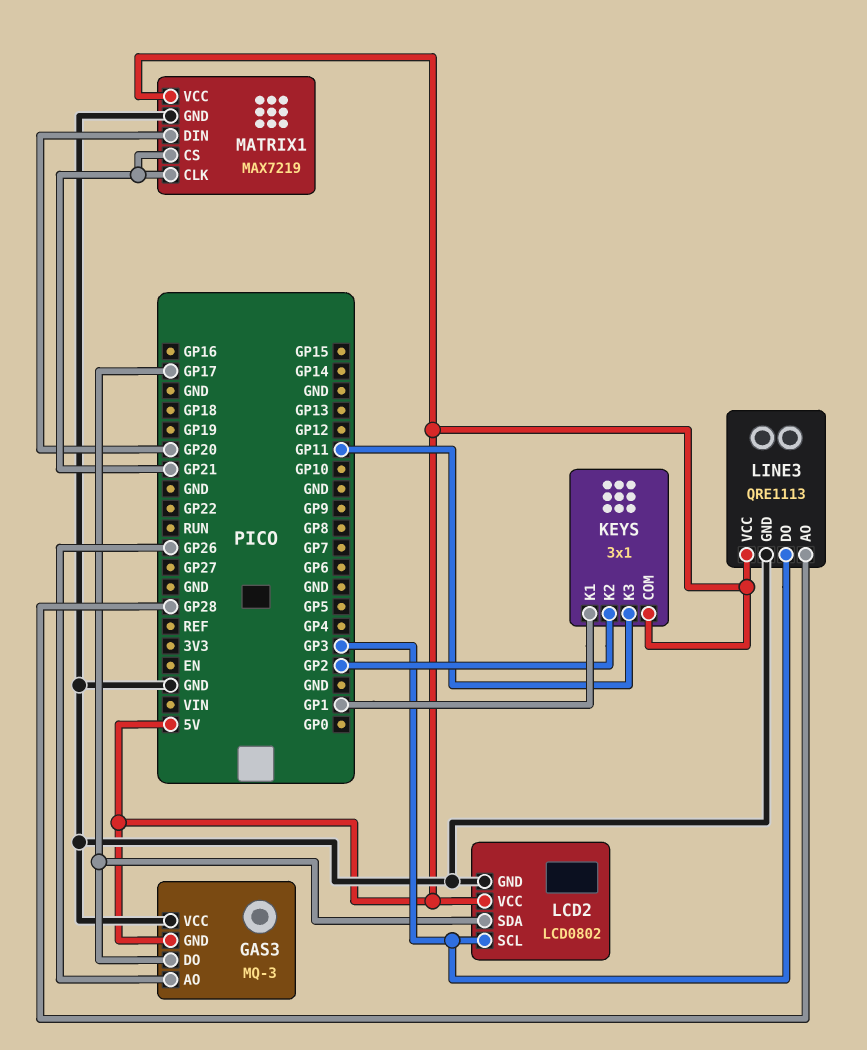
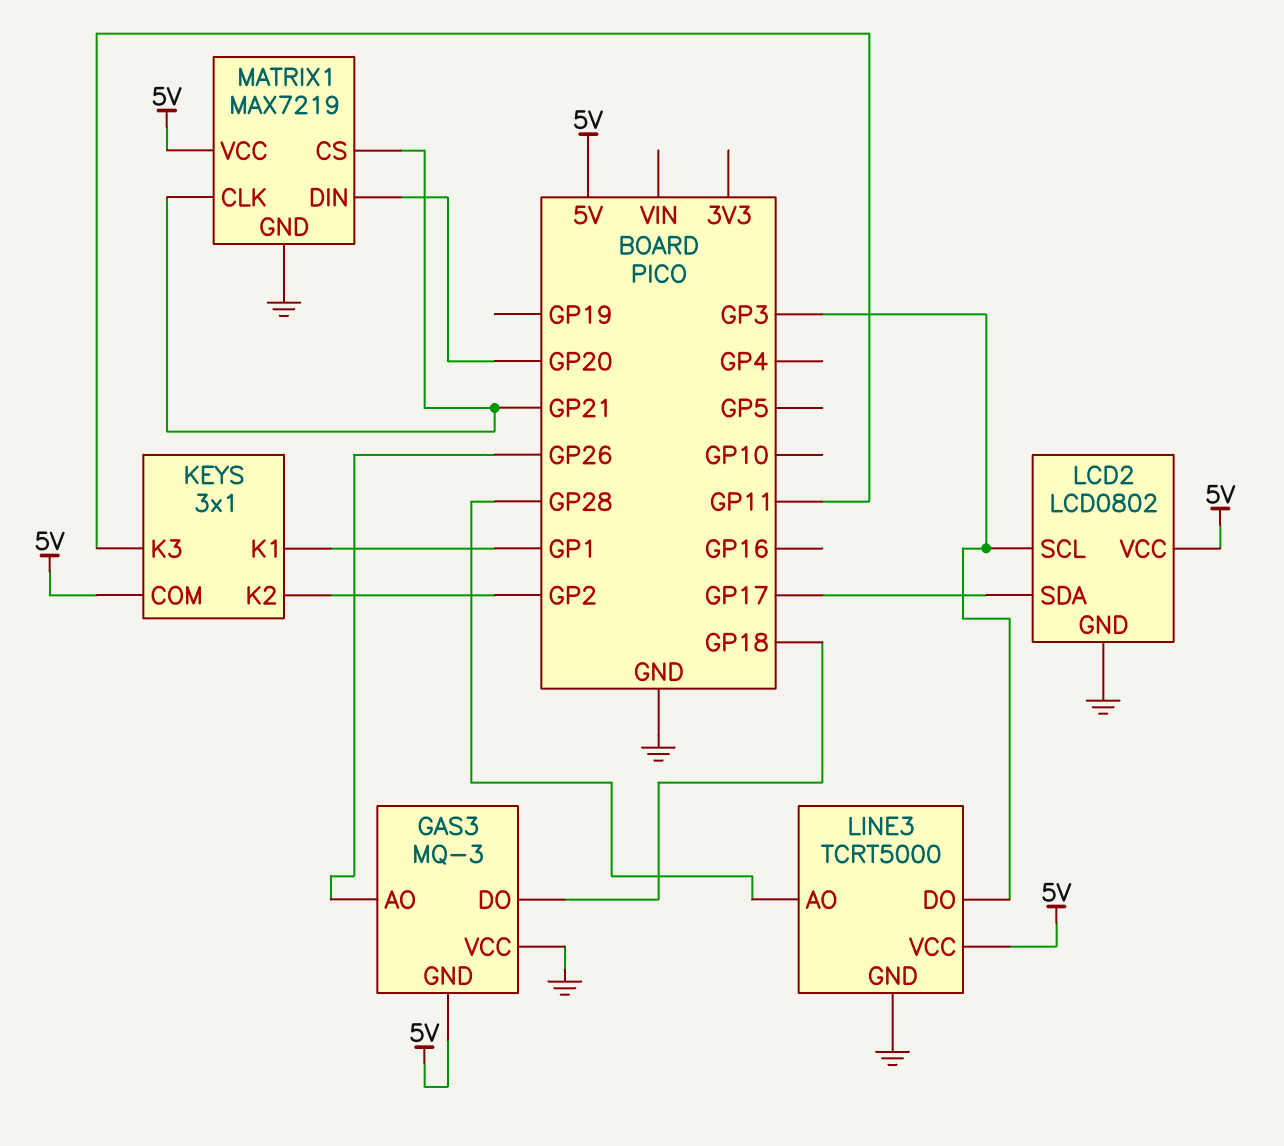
GAS3 pin DO: GP17 -> GP18
LINE3: QRE1113 -> TCRT5000

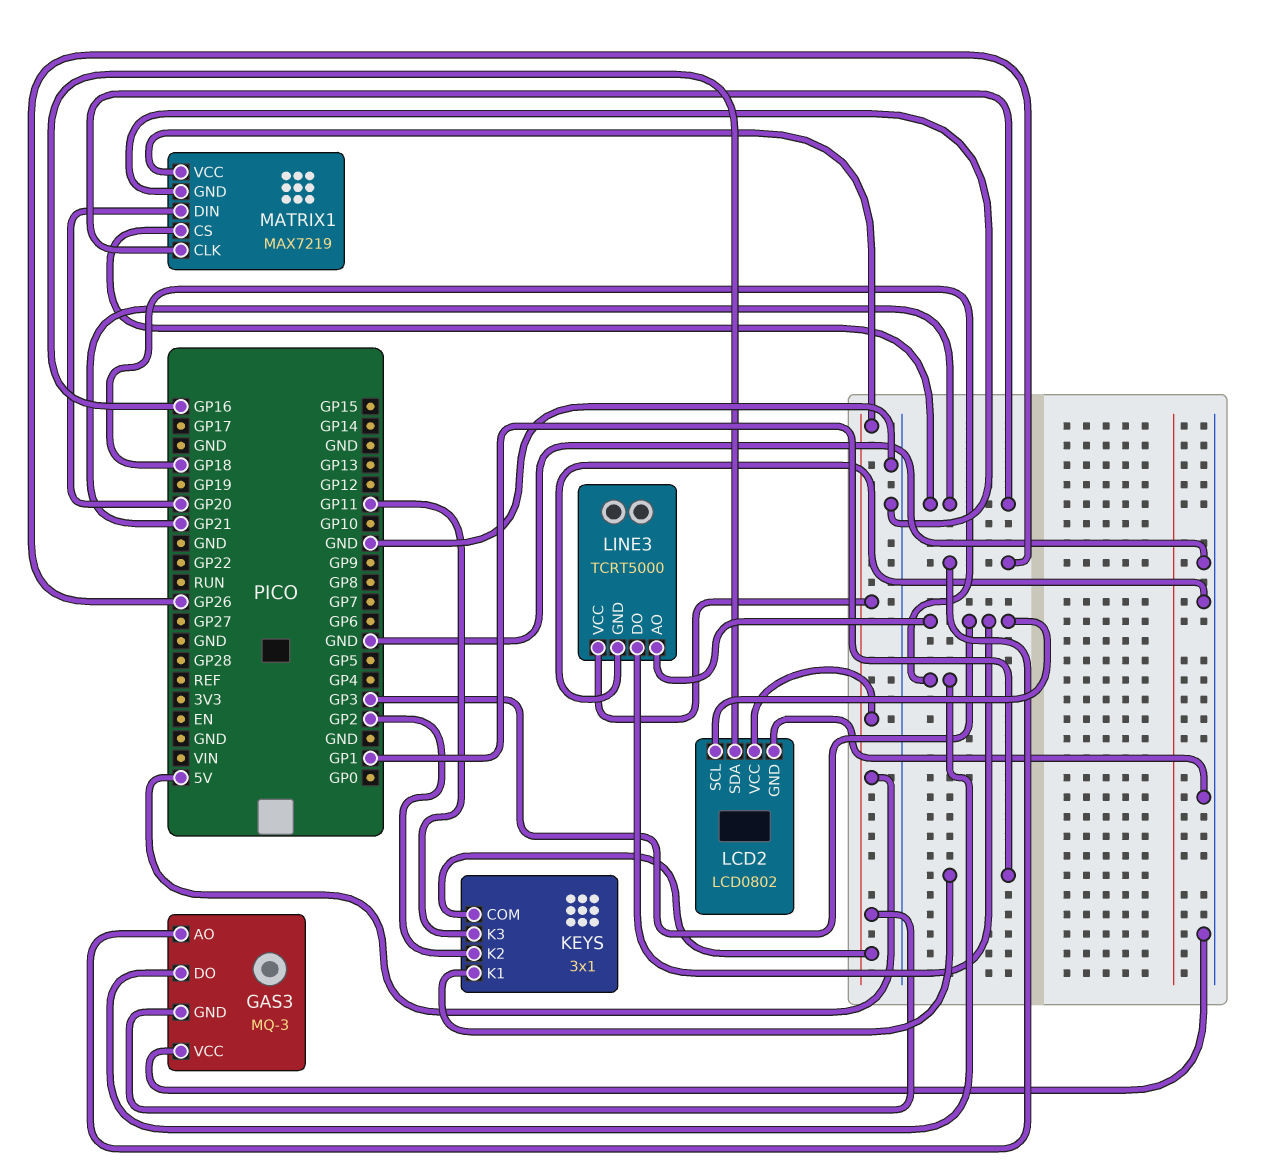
LCD2 pin SDA: GP17 -> GP16
LINE3 pin AO: GP28 -> GP3

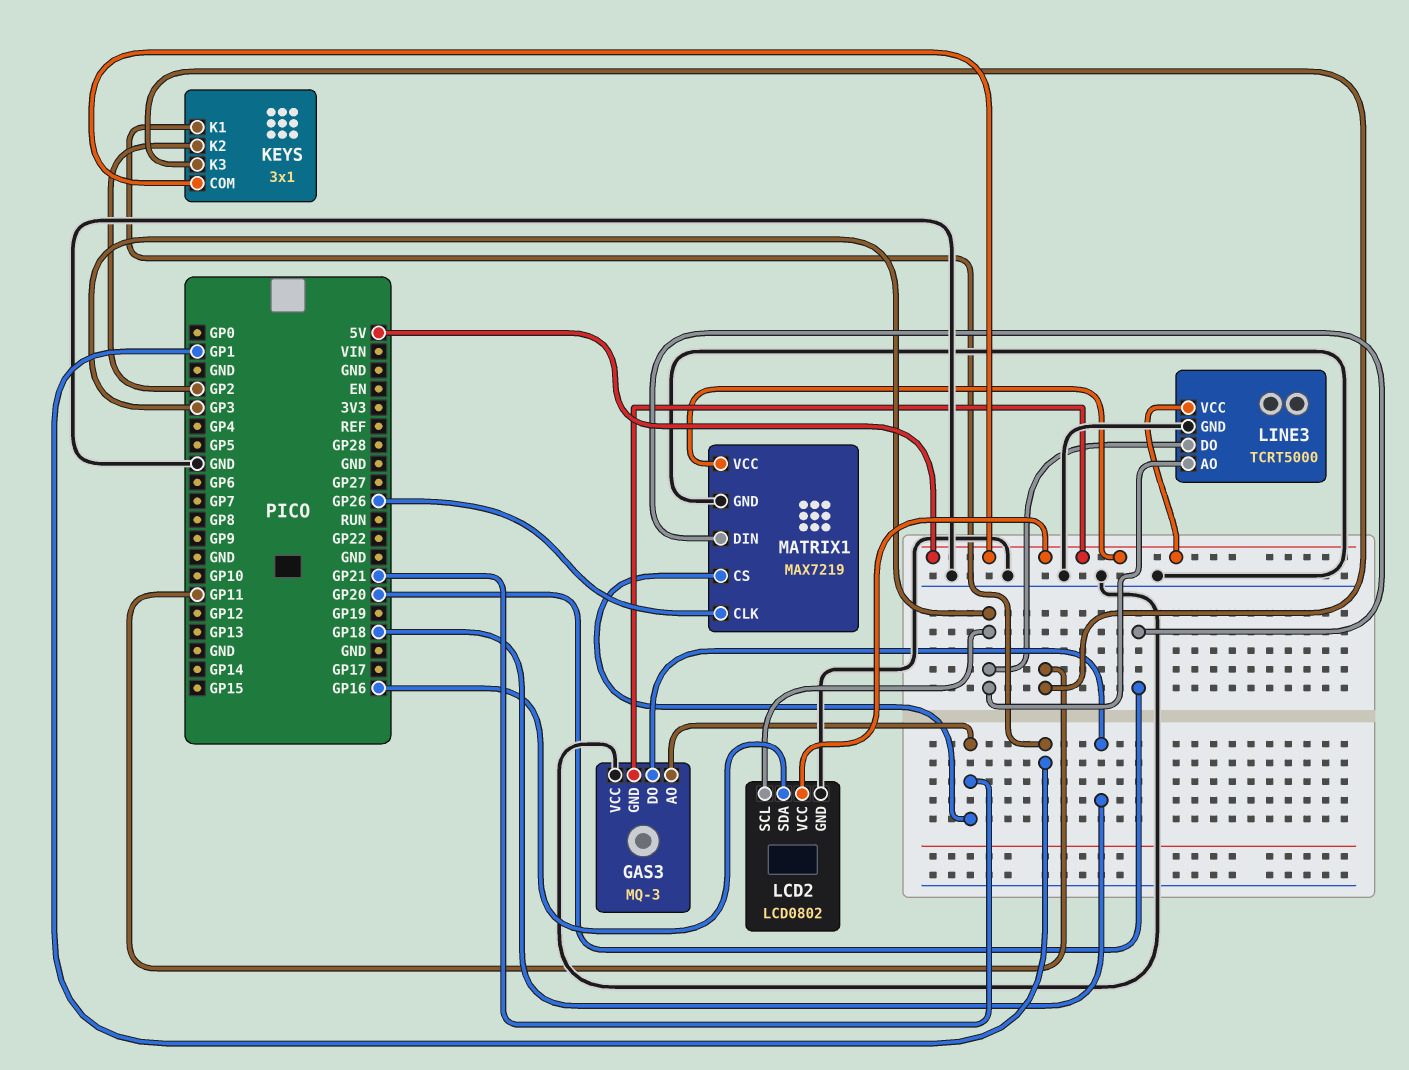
GAS3 pin AO: GP26 -> GP21
MATRIX1 pin CLK: GP21 -> GP26

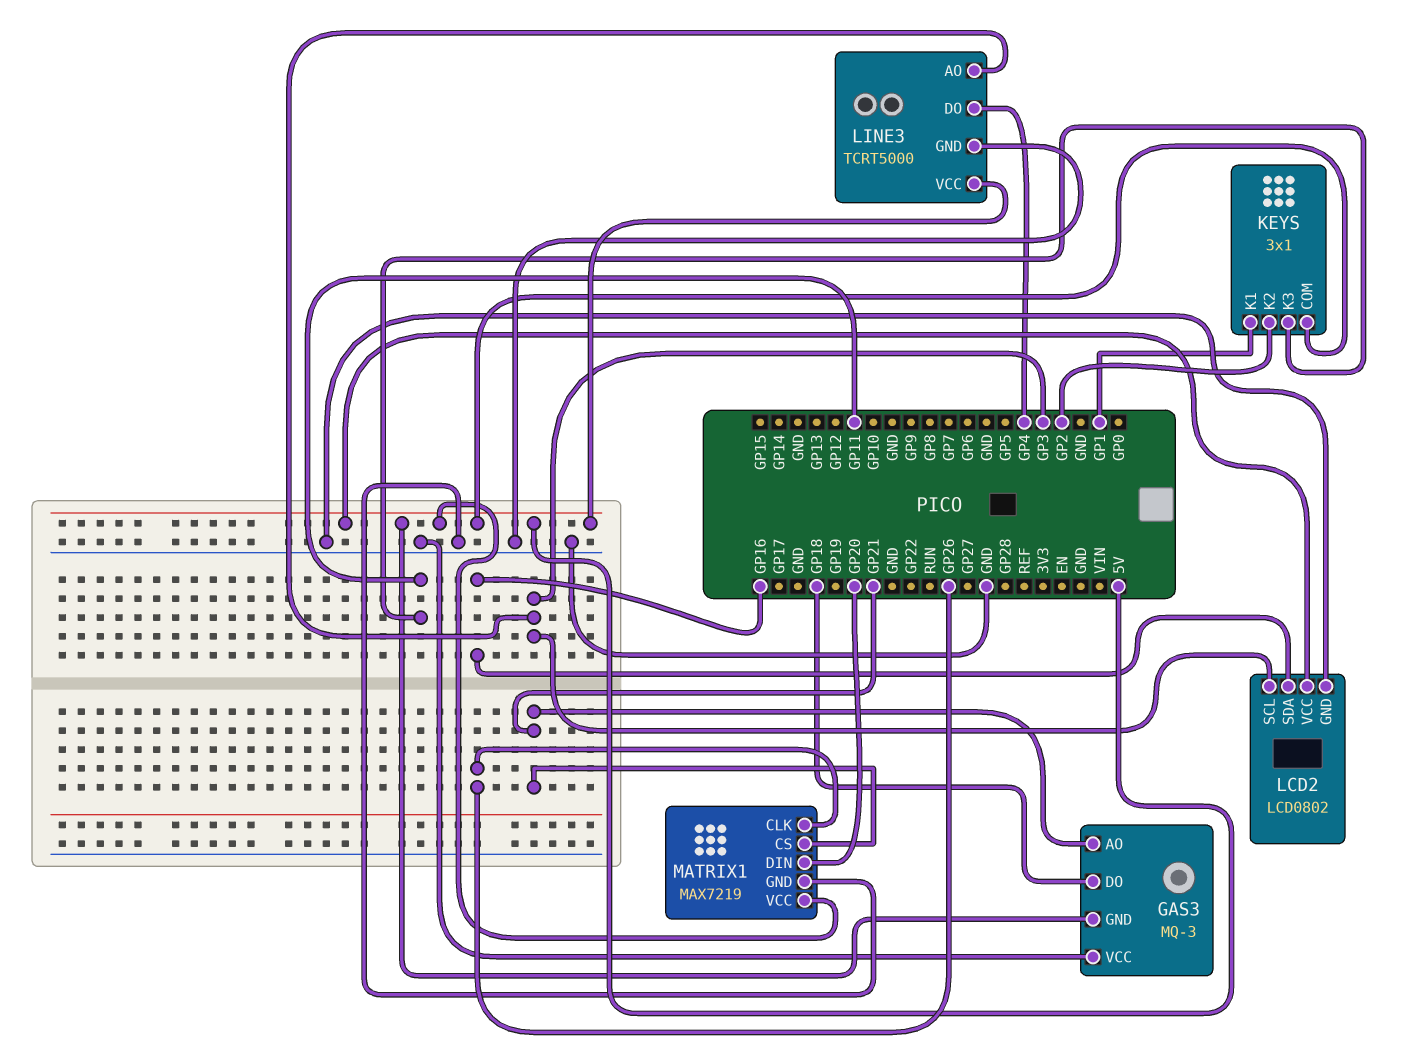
LINE3 pin DO: GP3 -> GP4

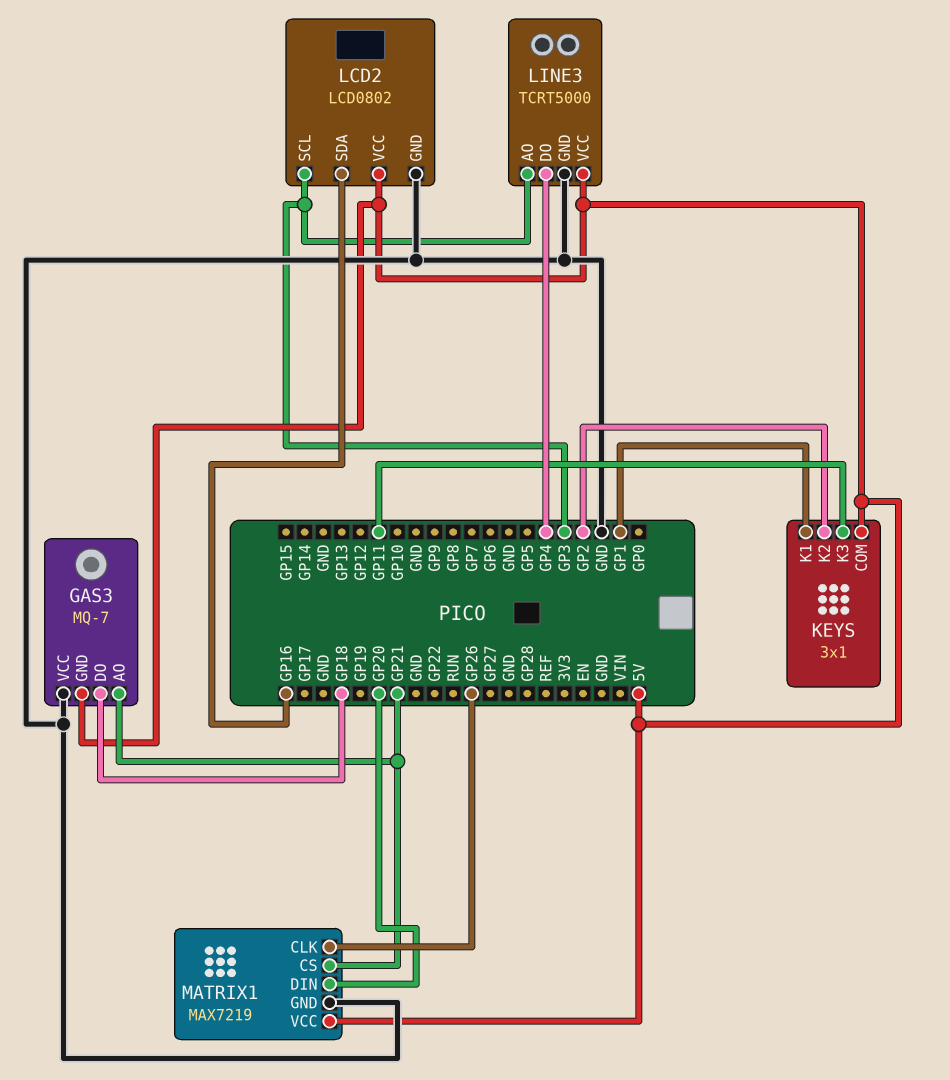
GAS3: MQ-3 -> MQ-7

